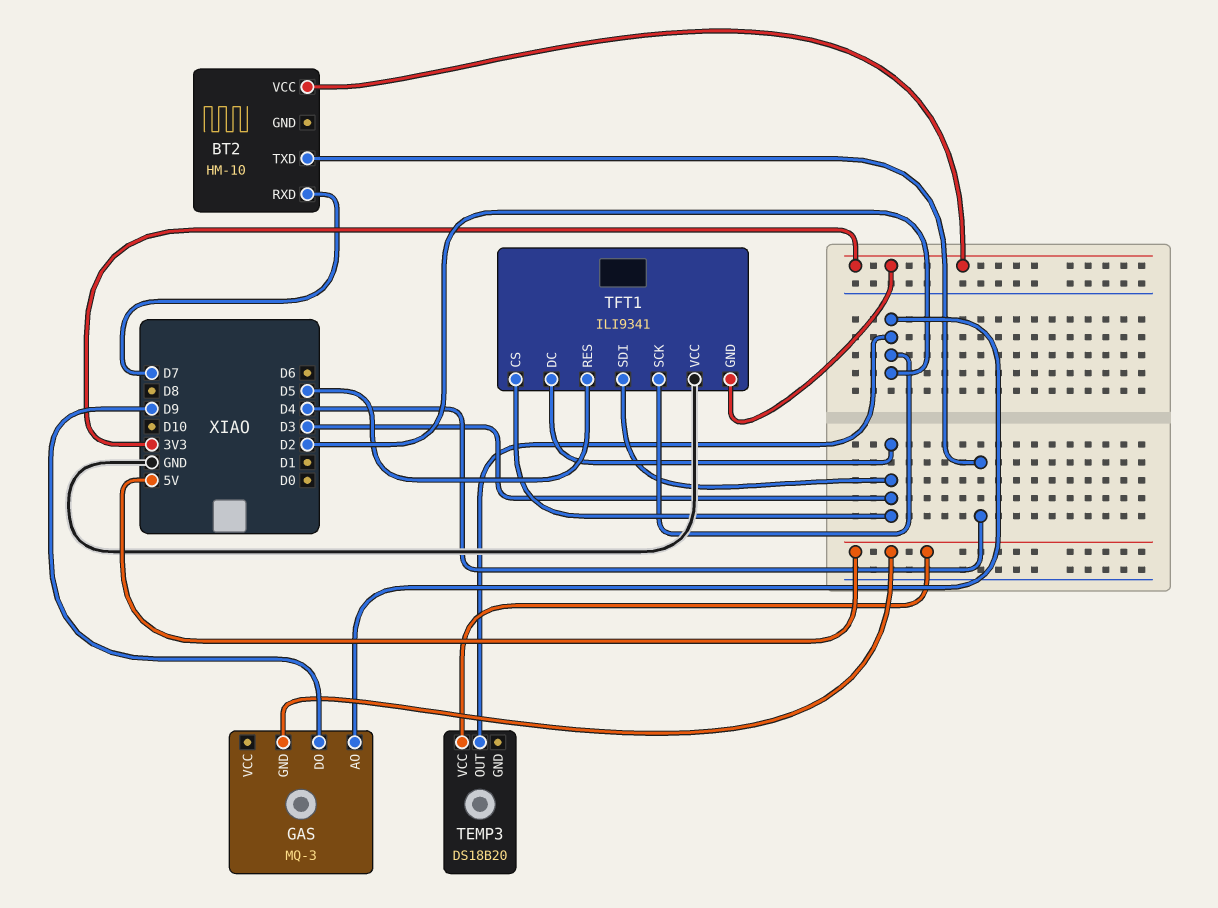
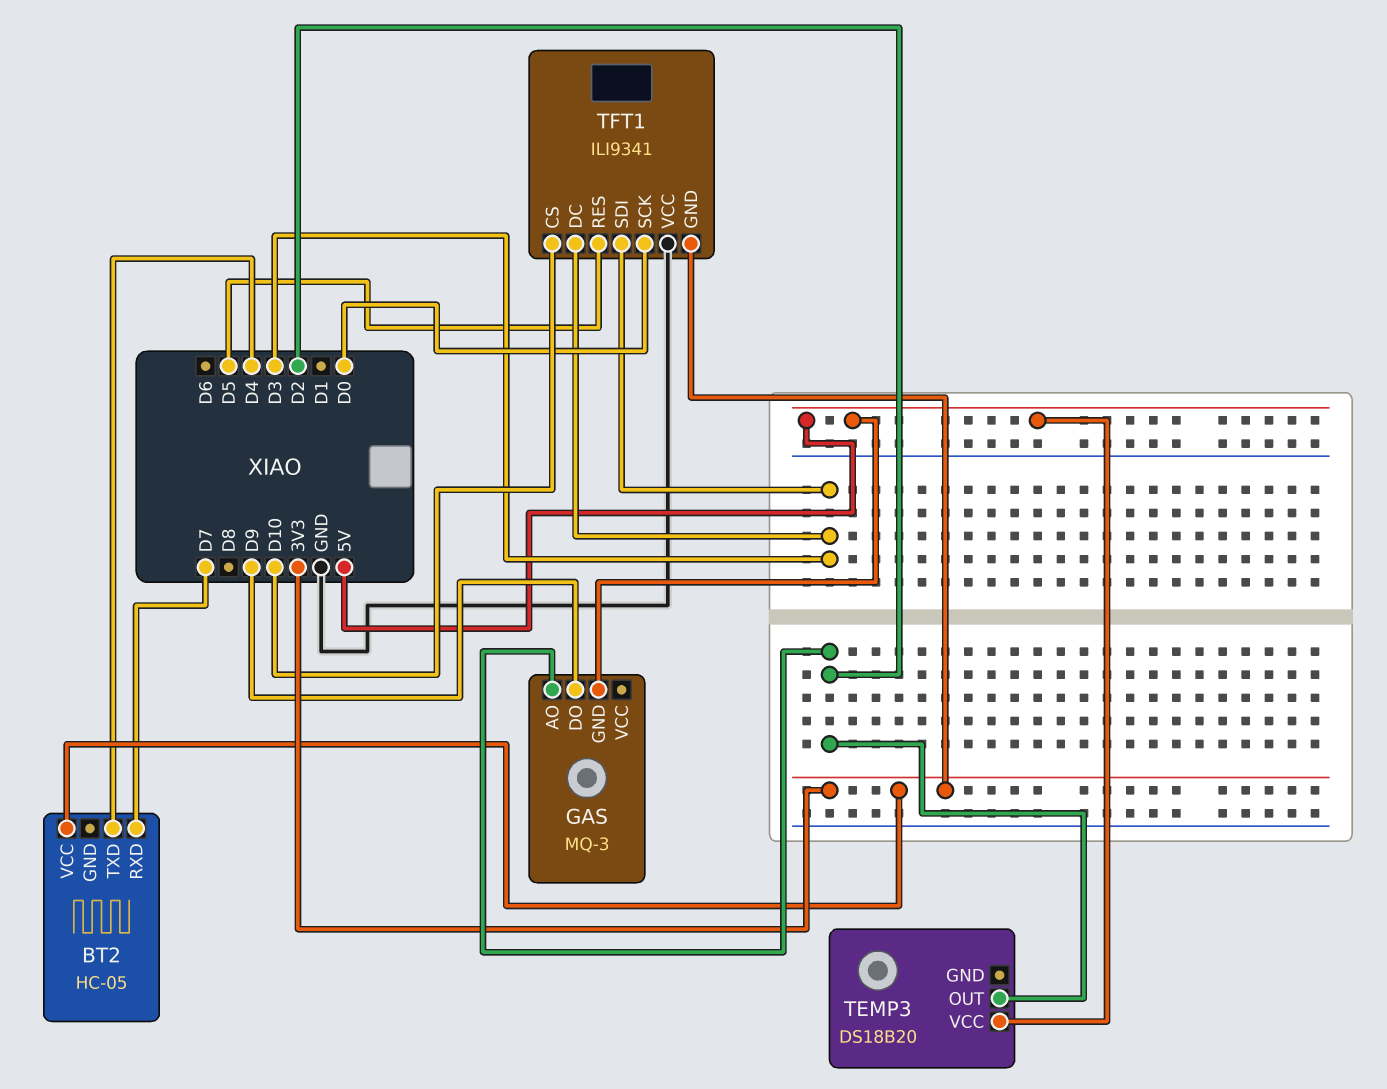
BT2: HM-10 -> HC-05
TFT1 pin CS: D3 -> D10
TFT1 pin SCK: D2 -> D0

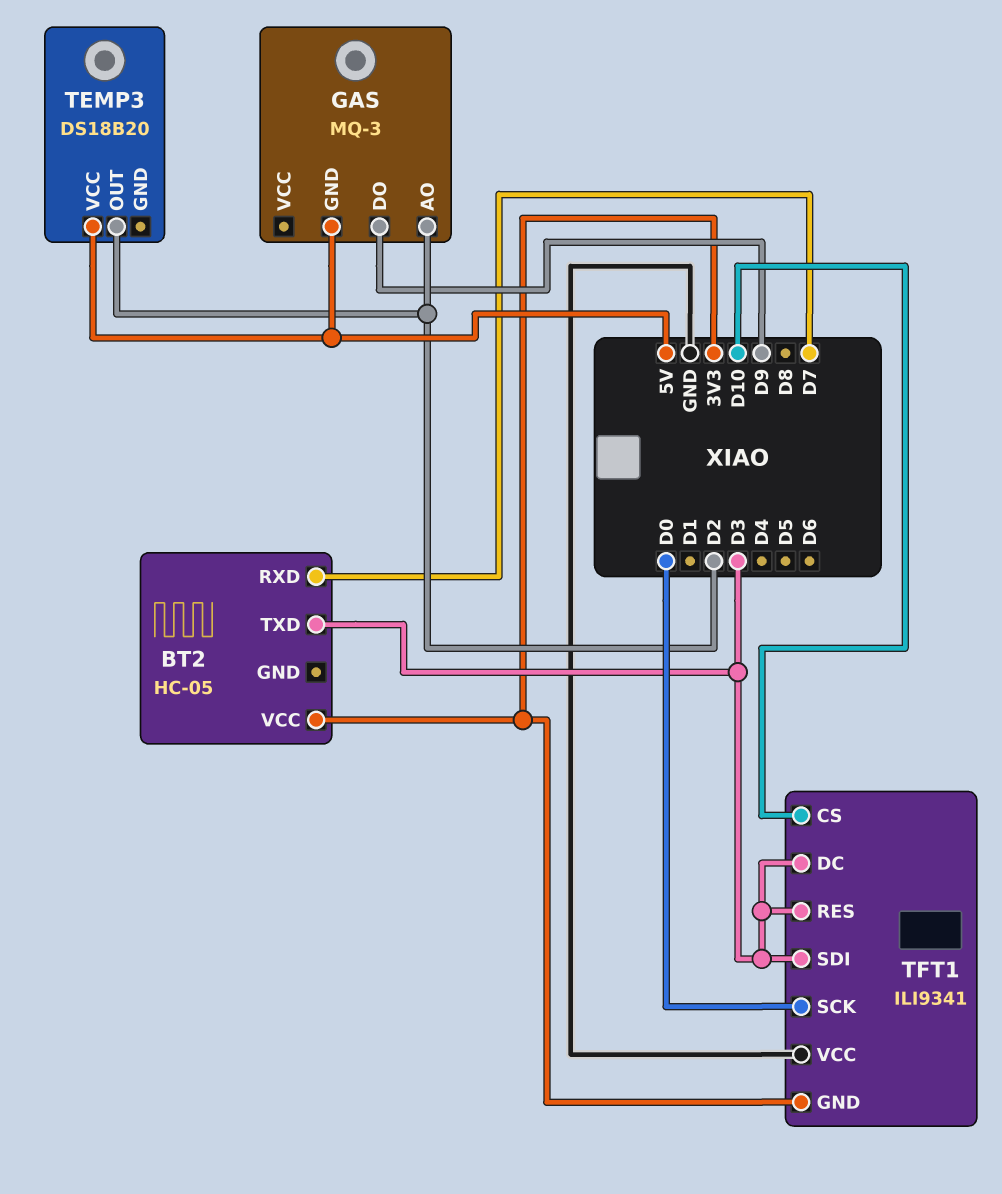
BT2 pin TXD: D4 -> D3
TFT1 pin RES: D5 -> D3

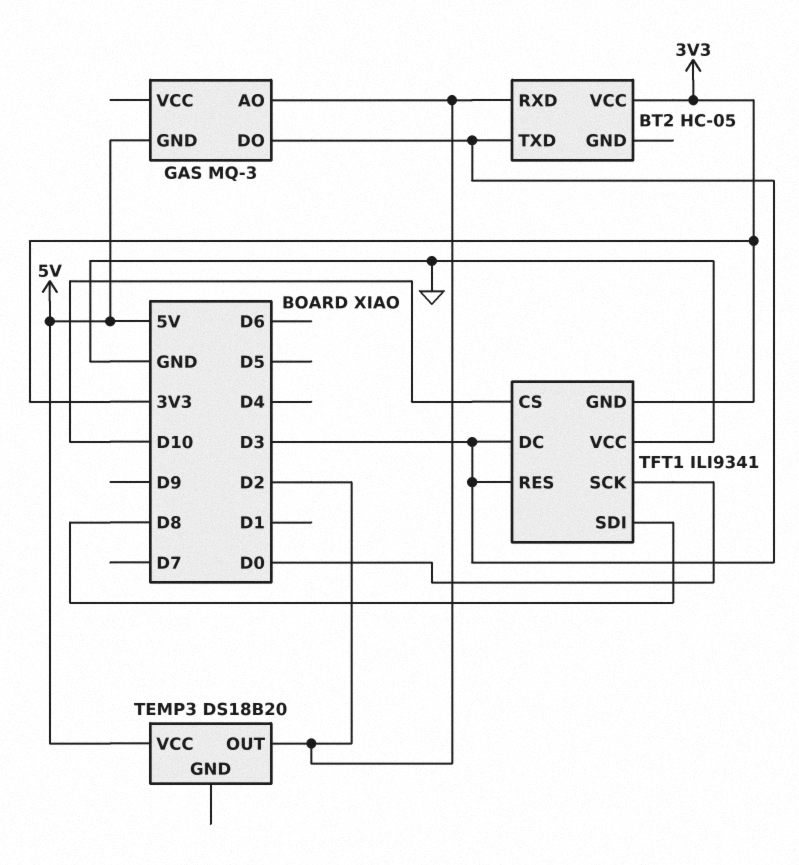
BT2 pin RXD: D7 -> D2
GAS pin DO: D9 -> D3
TFT1 pin SDI: D3 -> D8

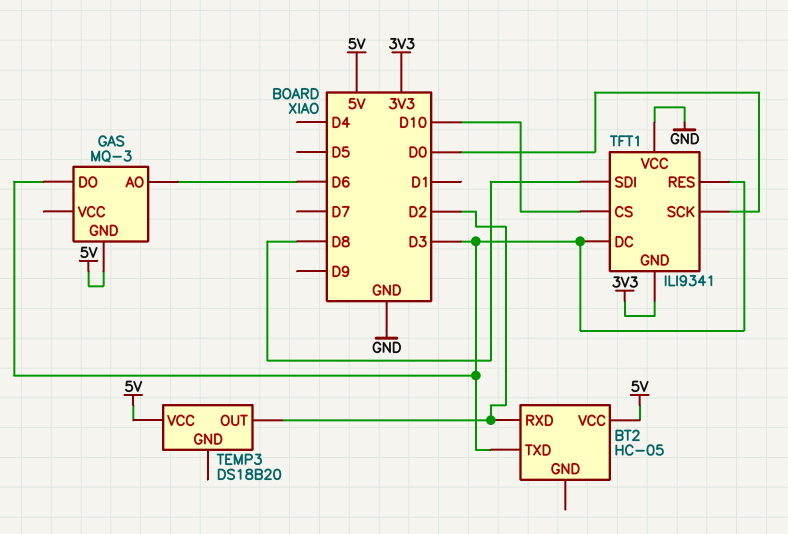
BT2 pin VCC: 3V3 -> 5V
GAS pin AO: D2 -> D6

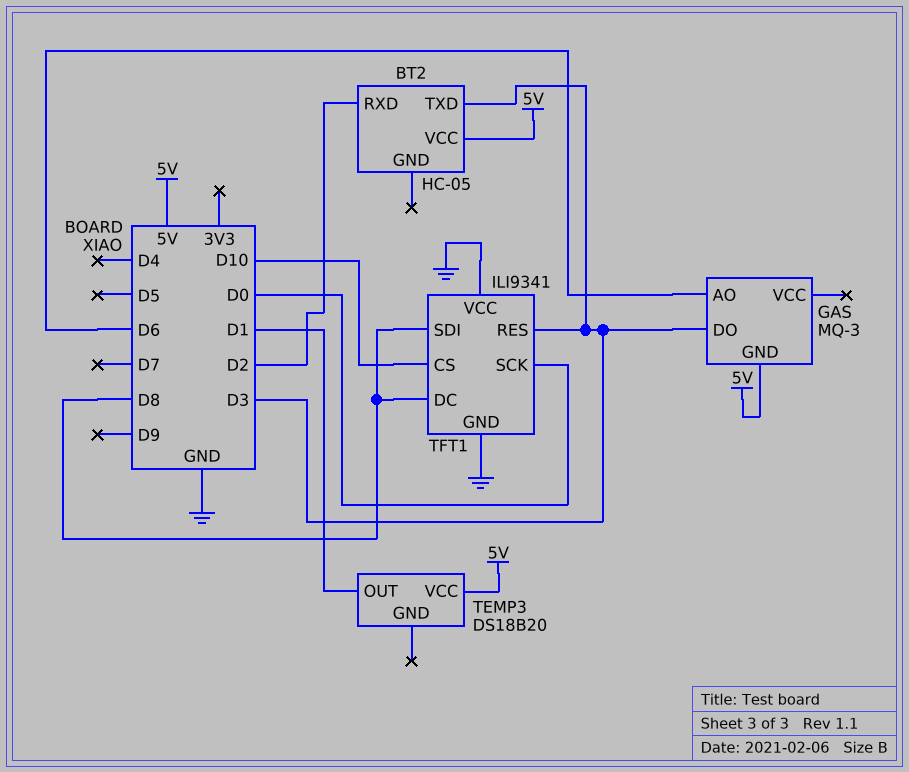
TEMP3 pin OUT: D2 -> D1
TFT1 pin DC: D3 -> D8
TFT1 pin GND: 3V3 -> GND

